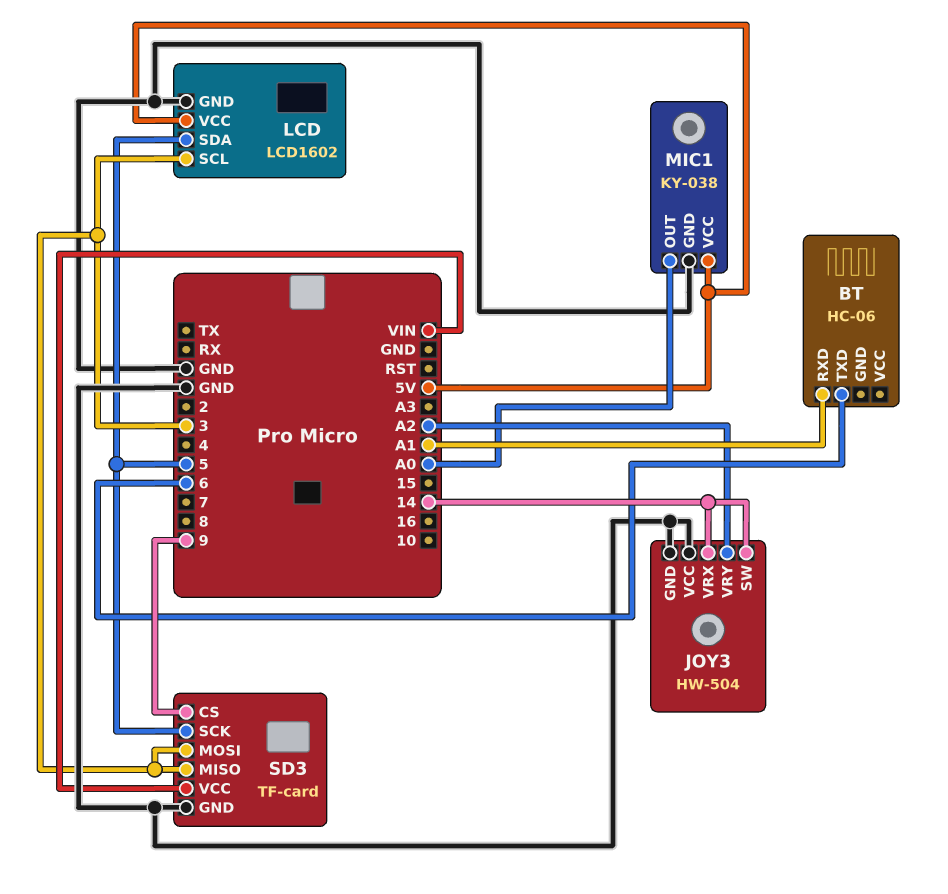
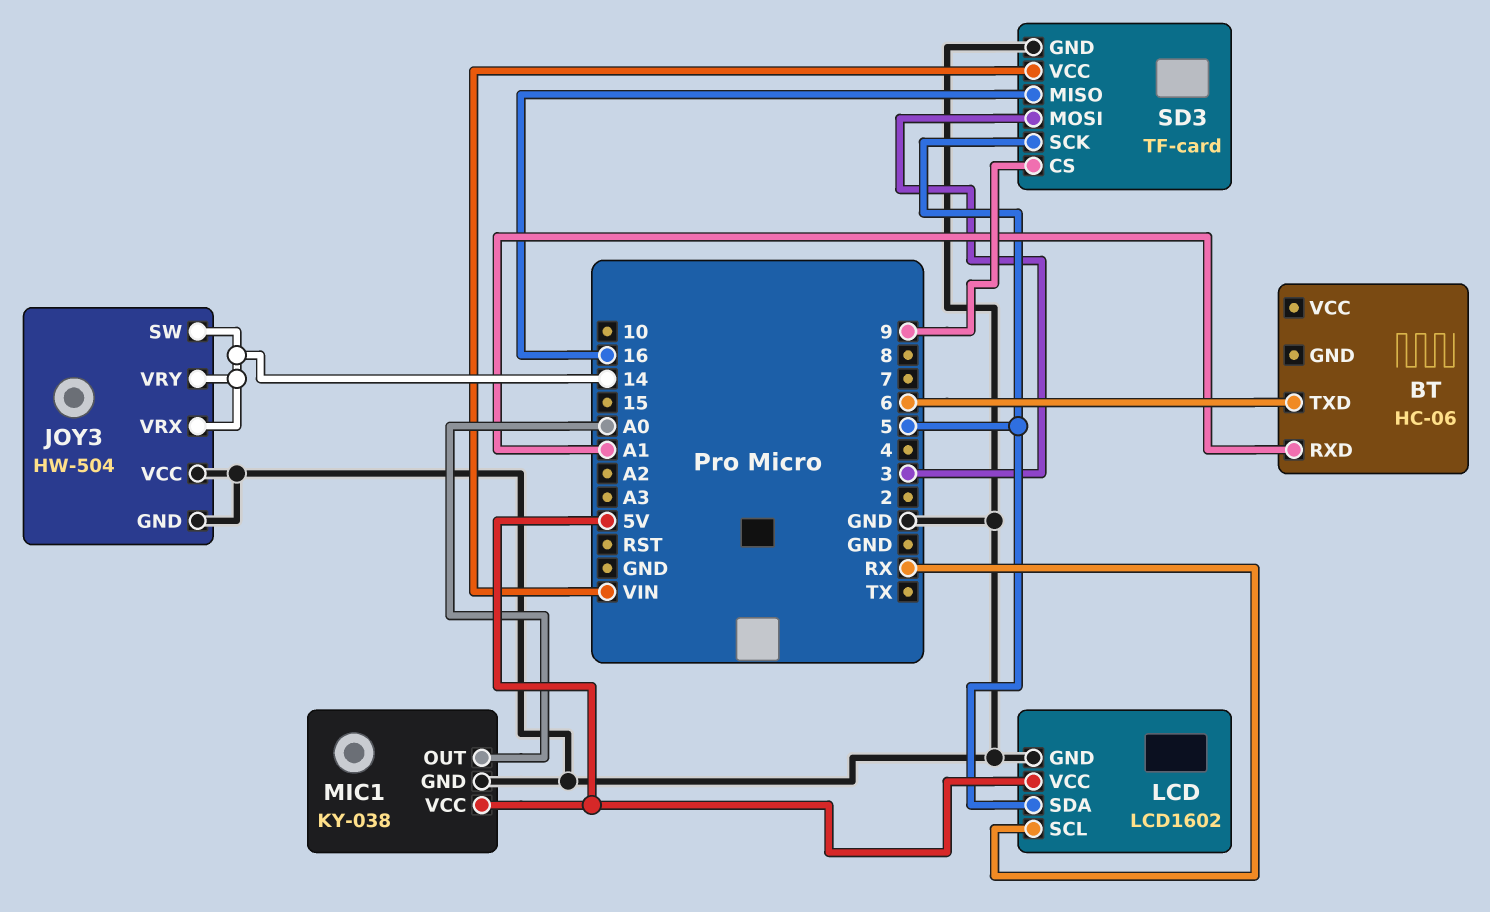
JOY3 pin VRY: A2 -> 14
LCD pin SCL: 3 -> RX
SD3 pin MISO: 3 -> 16

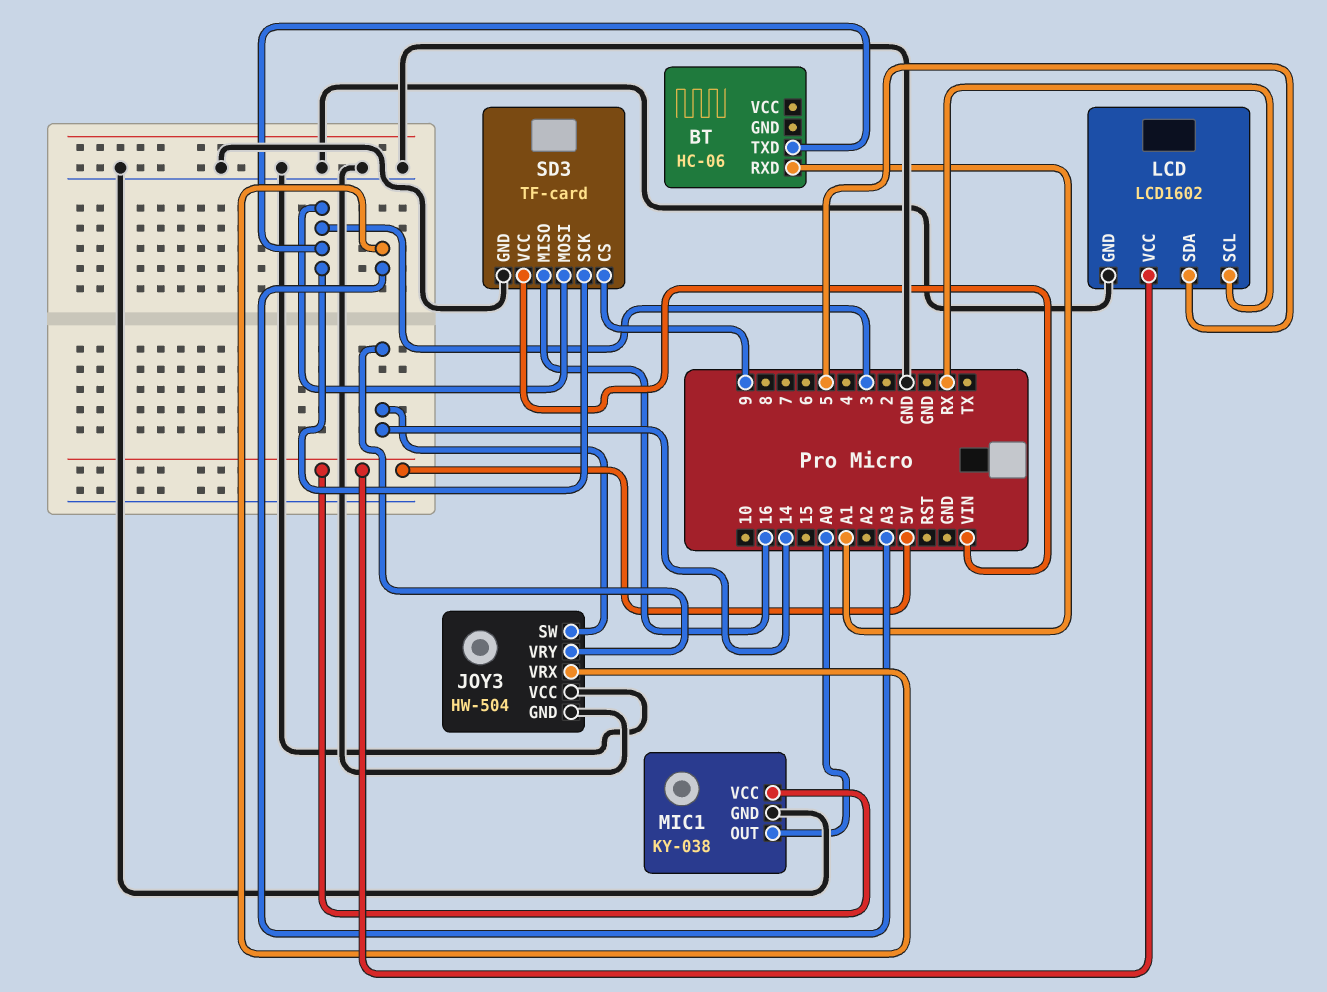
BT pin TXD: 6 -> 3
JOY3 pin VRX: 14 -> A3
SD3 pin SCK: 5 -> 3

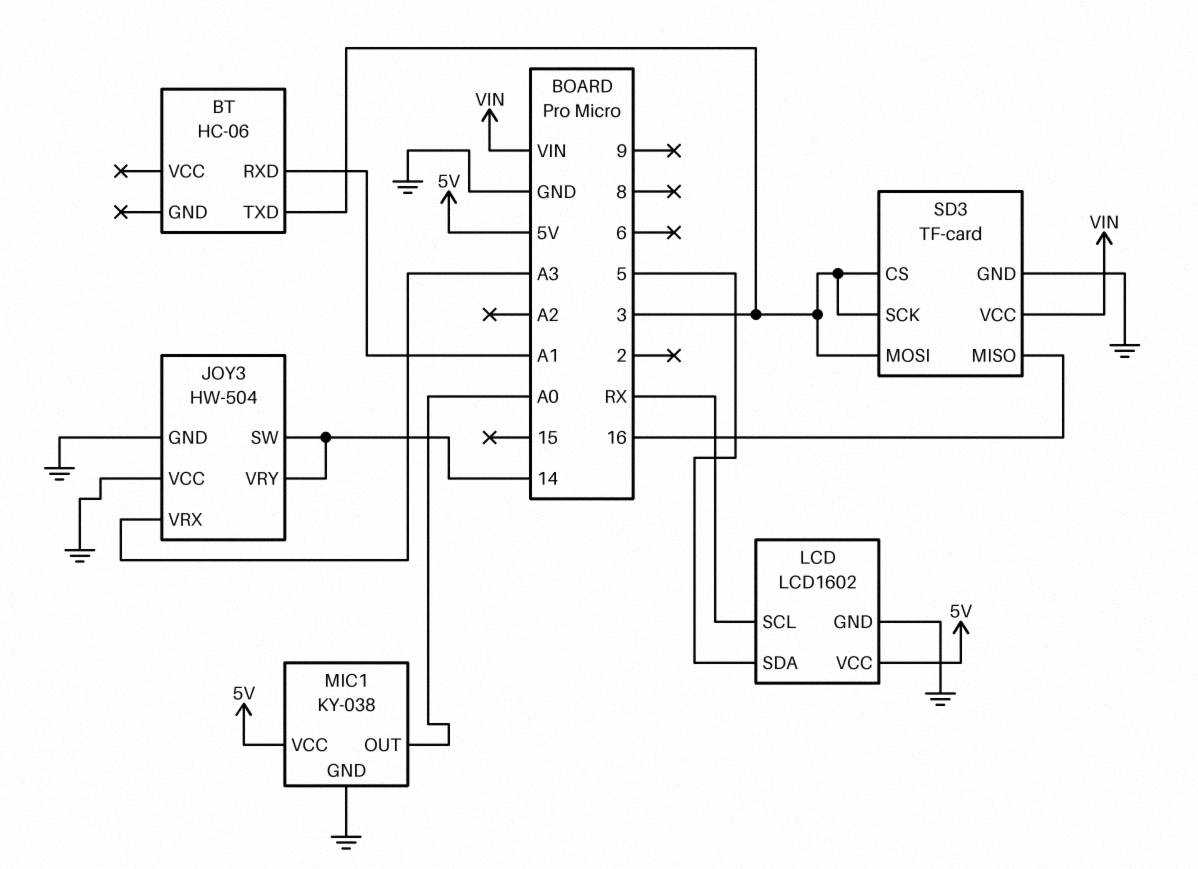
SD3 pin CS: 9 -> 3

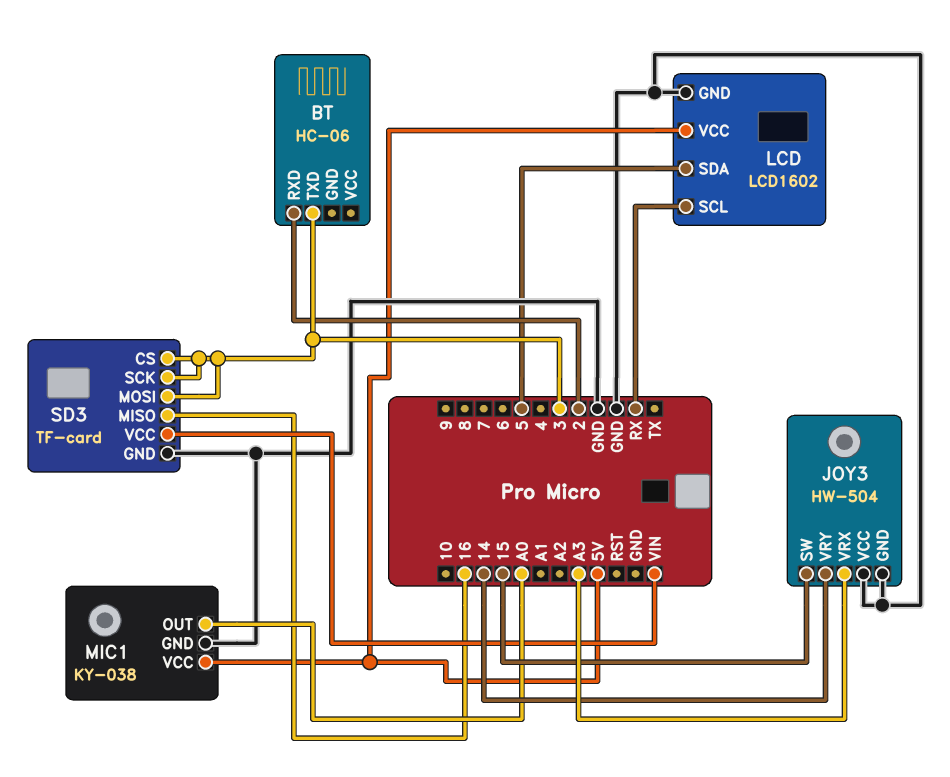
BT pin RXD: A1 -> 2
JOY3 pin SW: 14 -> 15

